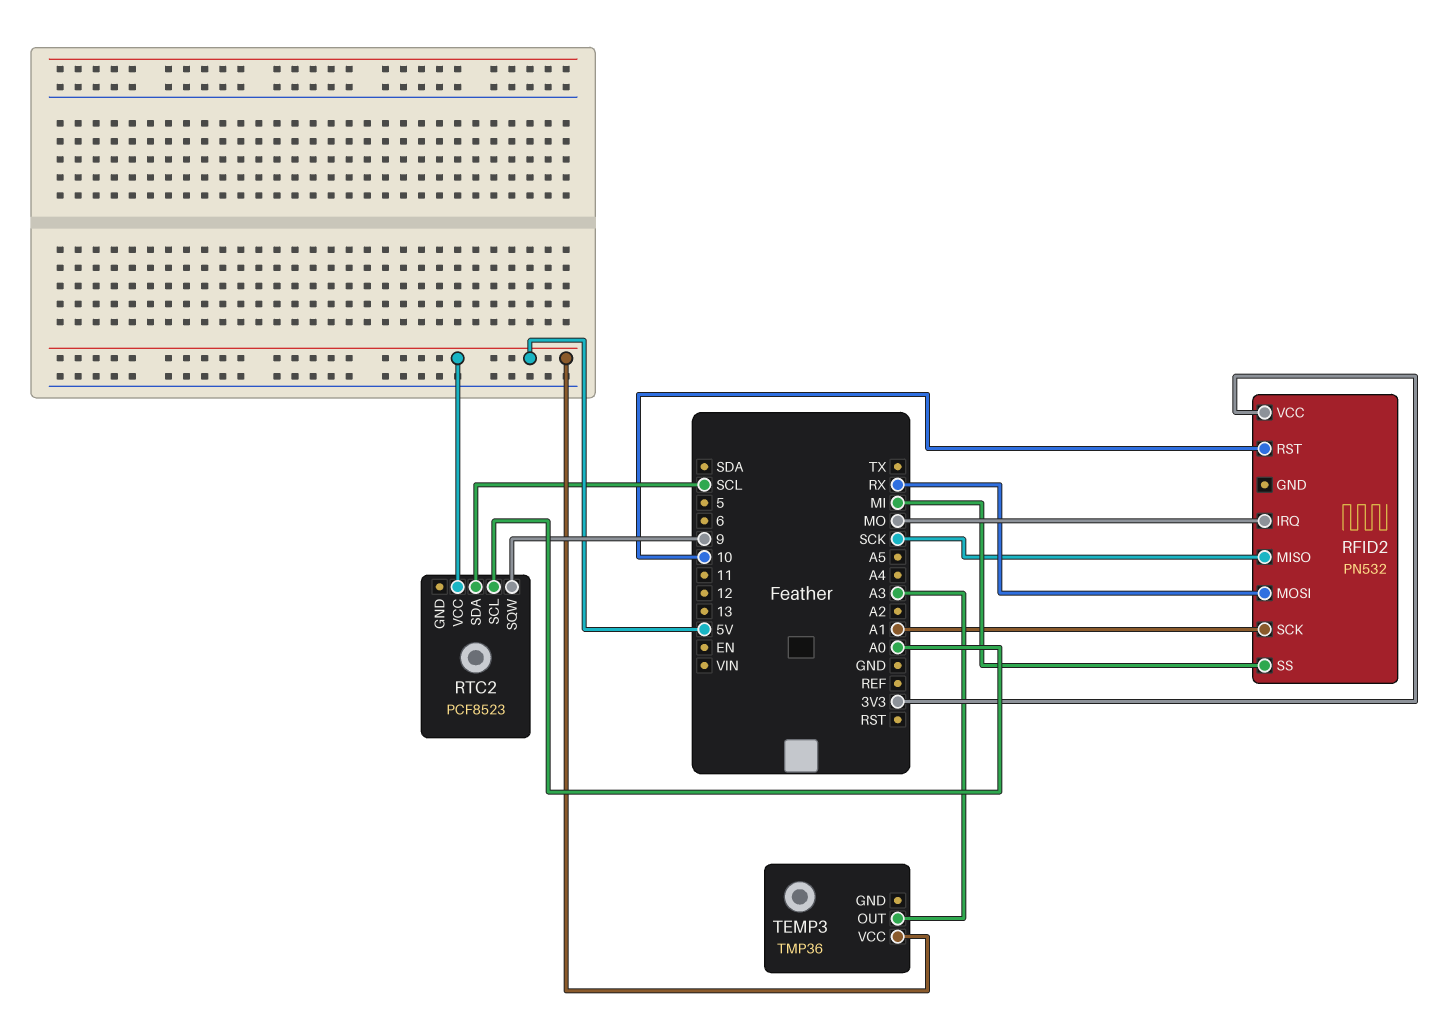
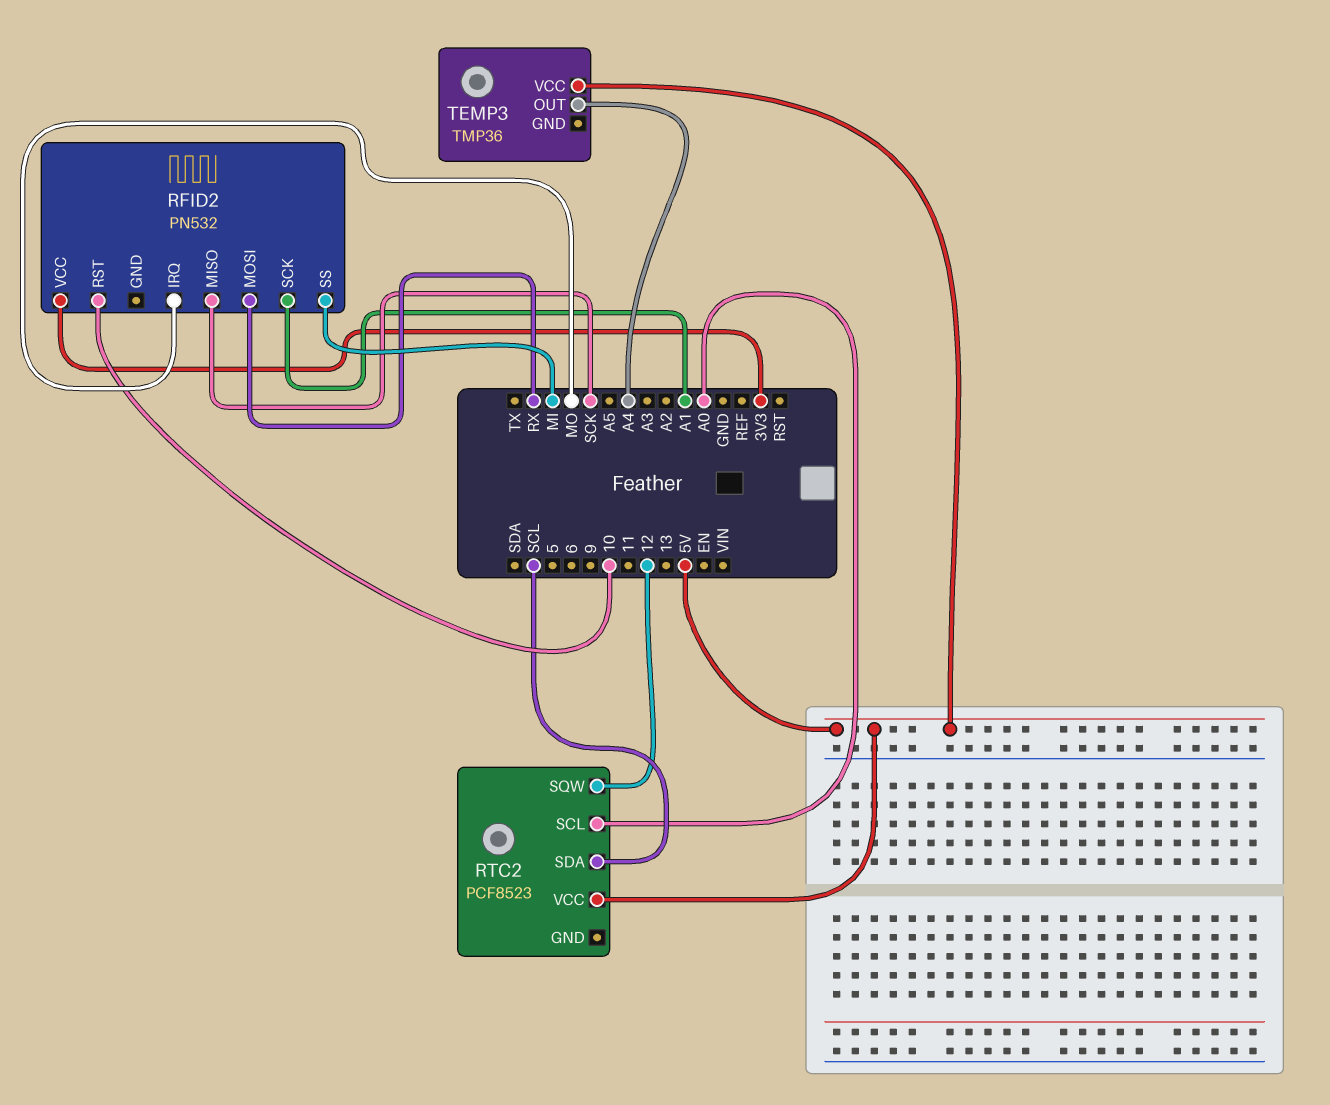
RTC2 pin SQW: 9 -> 12
TEMP3 pin OUT: A3 -> A4

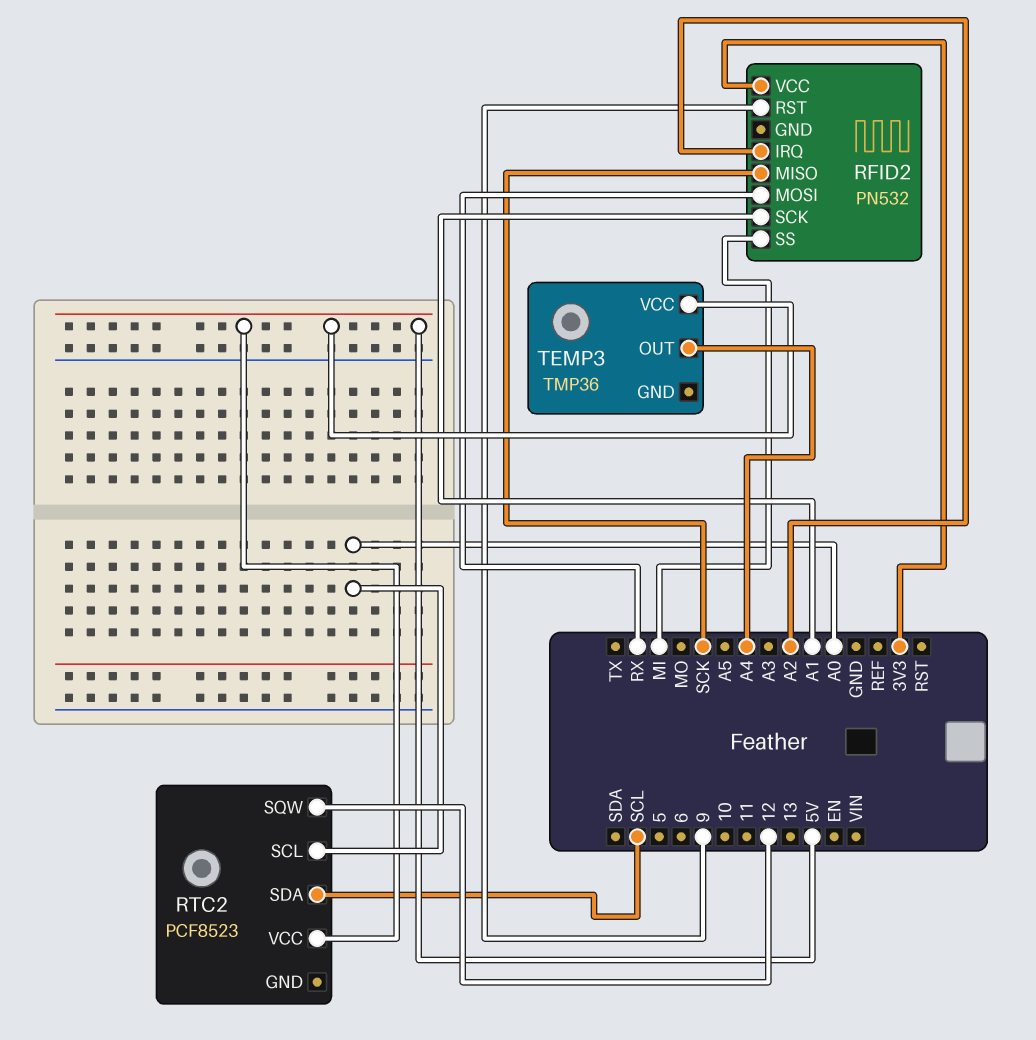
RFID2 pin IRQ: MO -> A2
RFID2 pin RST: 10 -> 9

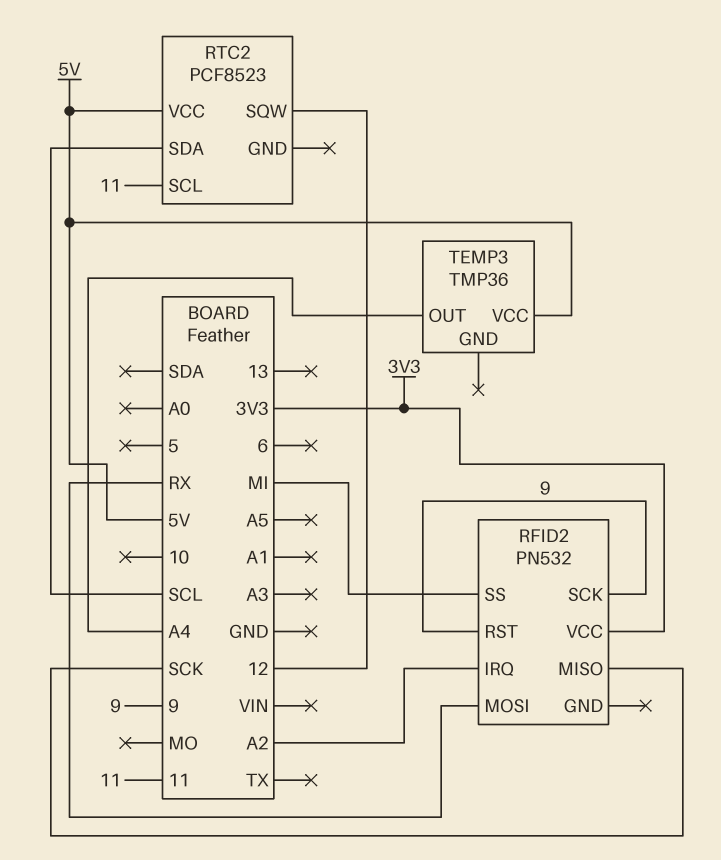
RFID2 pin SCK: A1 -> 9
RTC2 pin SCL: A0 -> 11

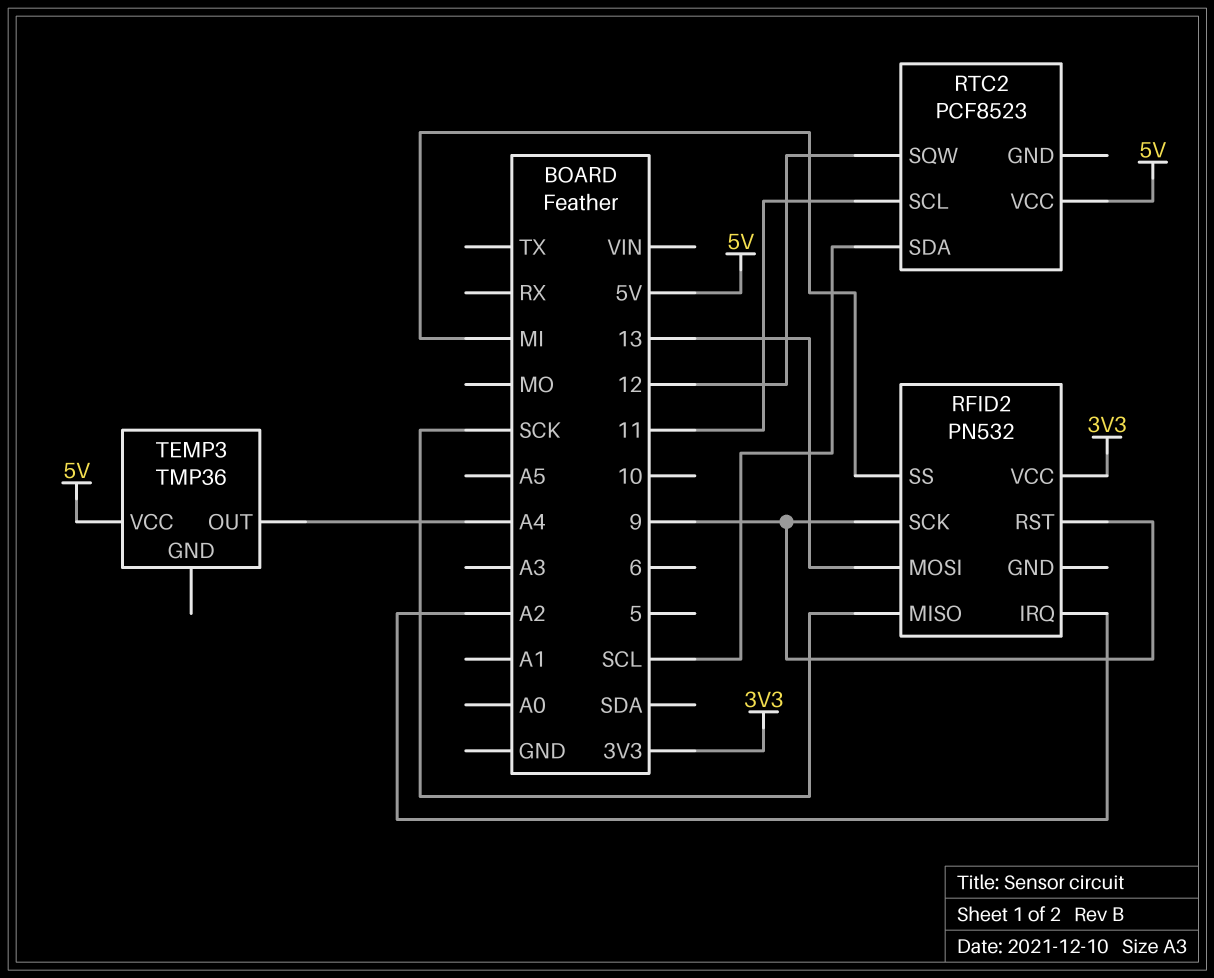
RFID2 pin MOSI: RX -> 13

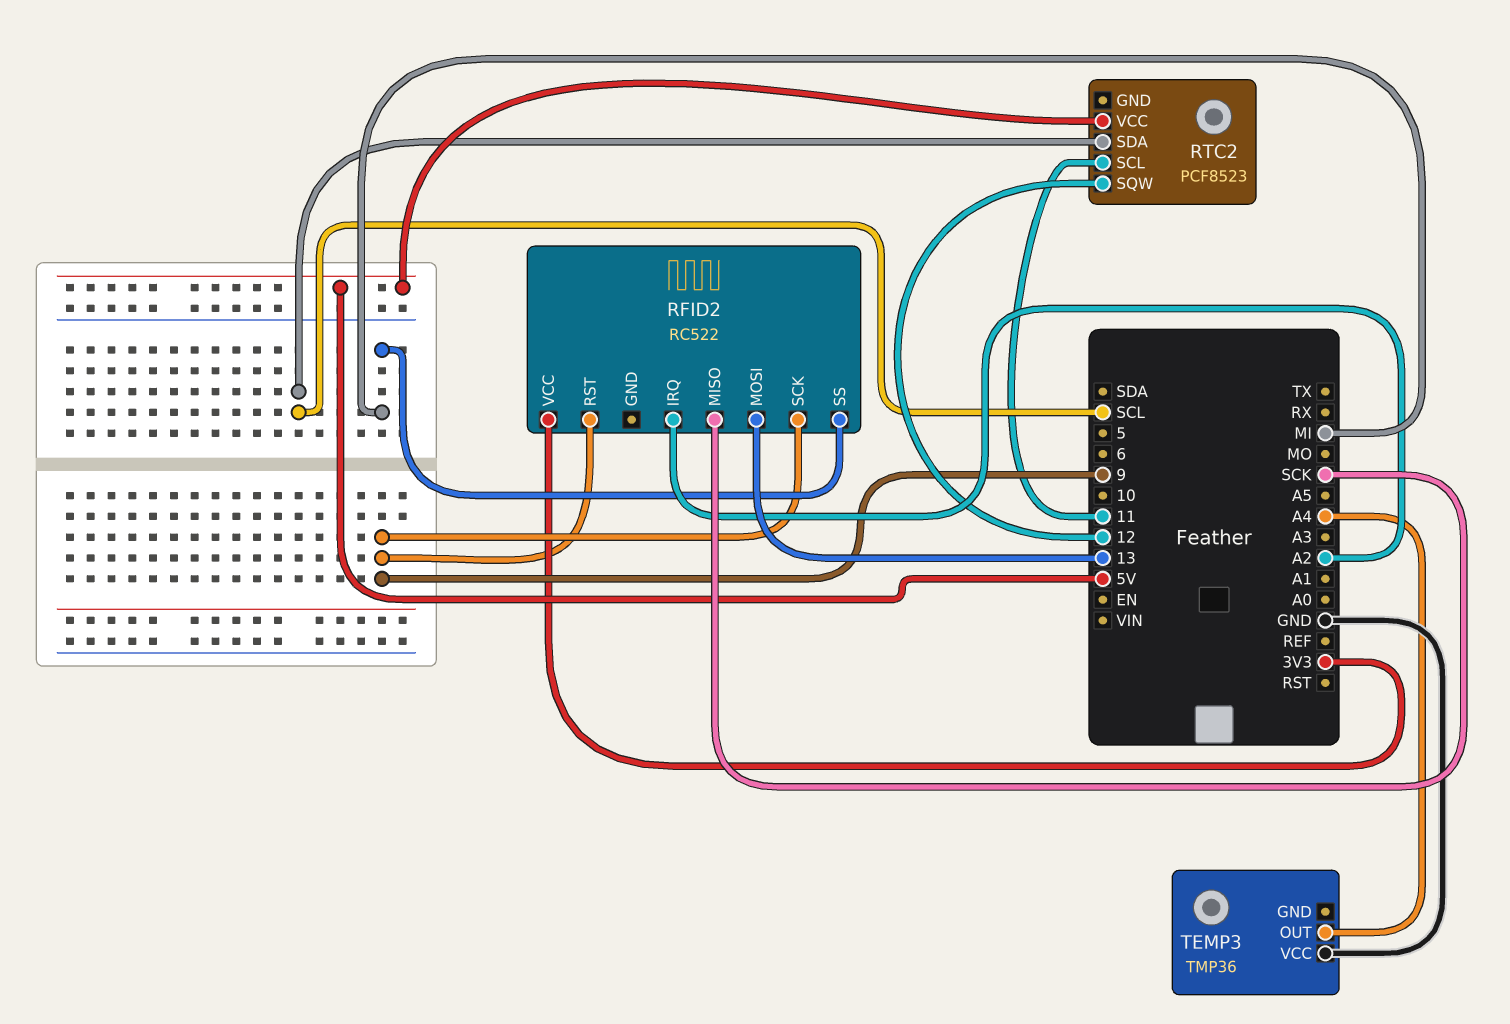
RFID2: PN532 -> RC522
TEMP3 pin VCC: 5V -> GND

